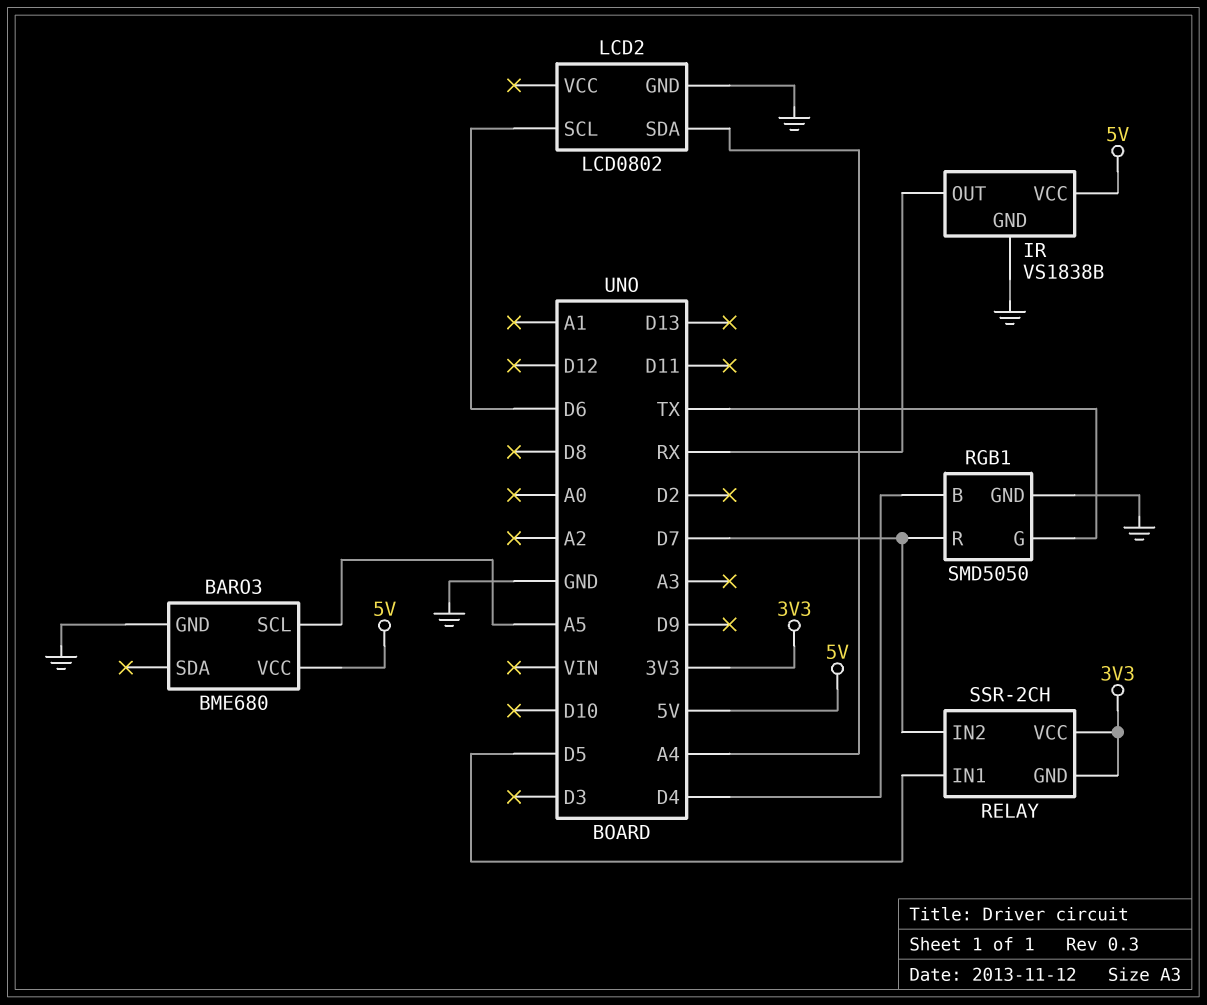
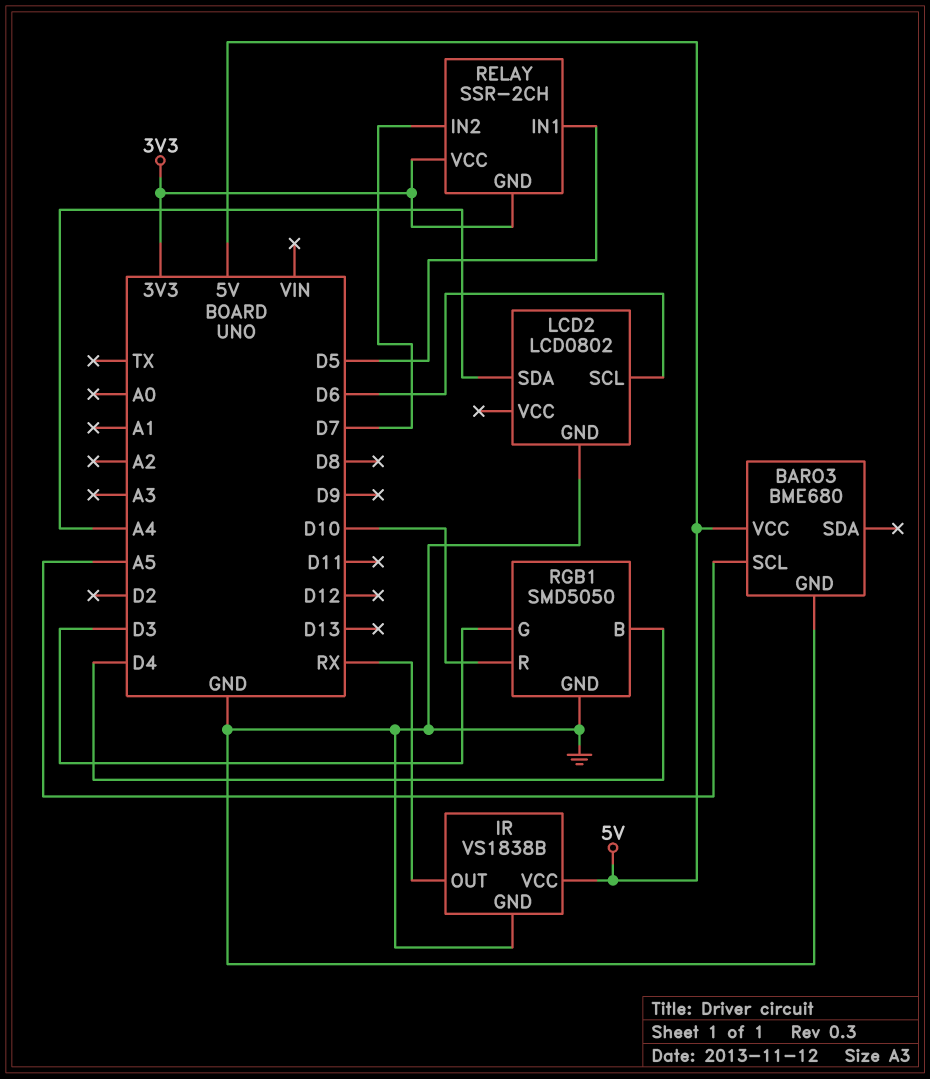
RGB1 pin G: TX -> D3
RGB1 pin R: D7 -> D10

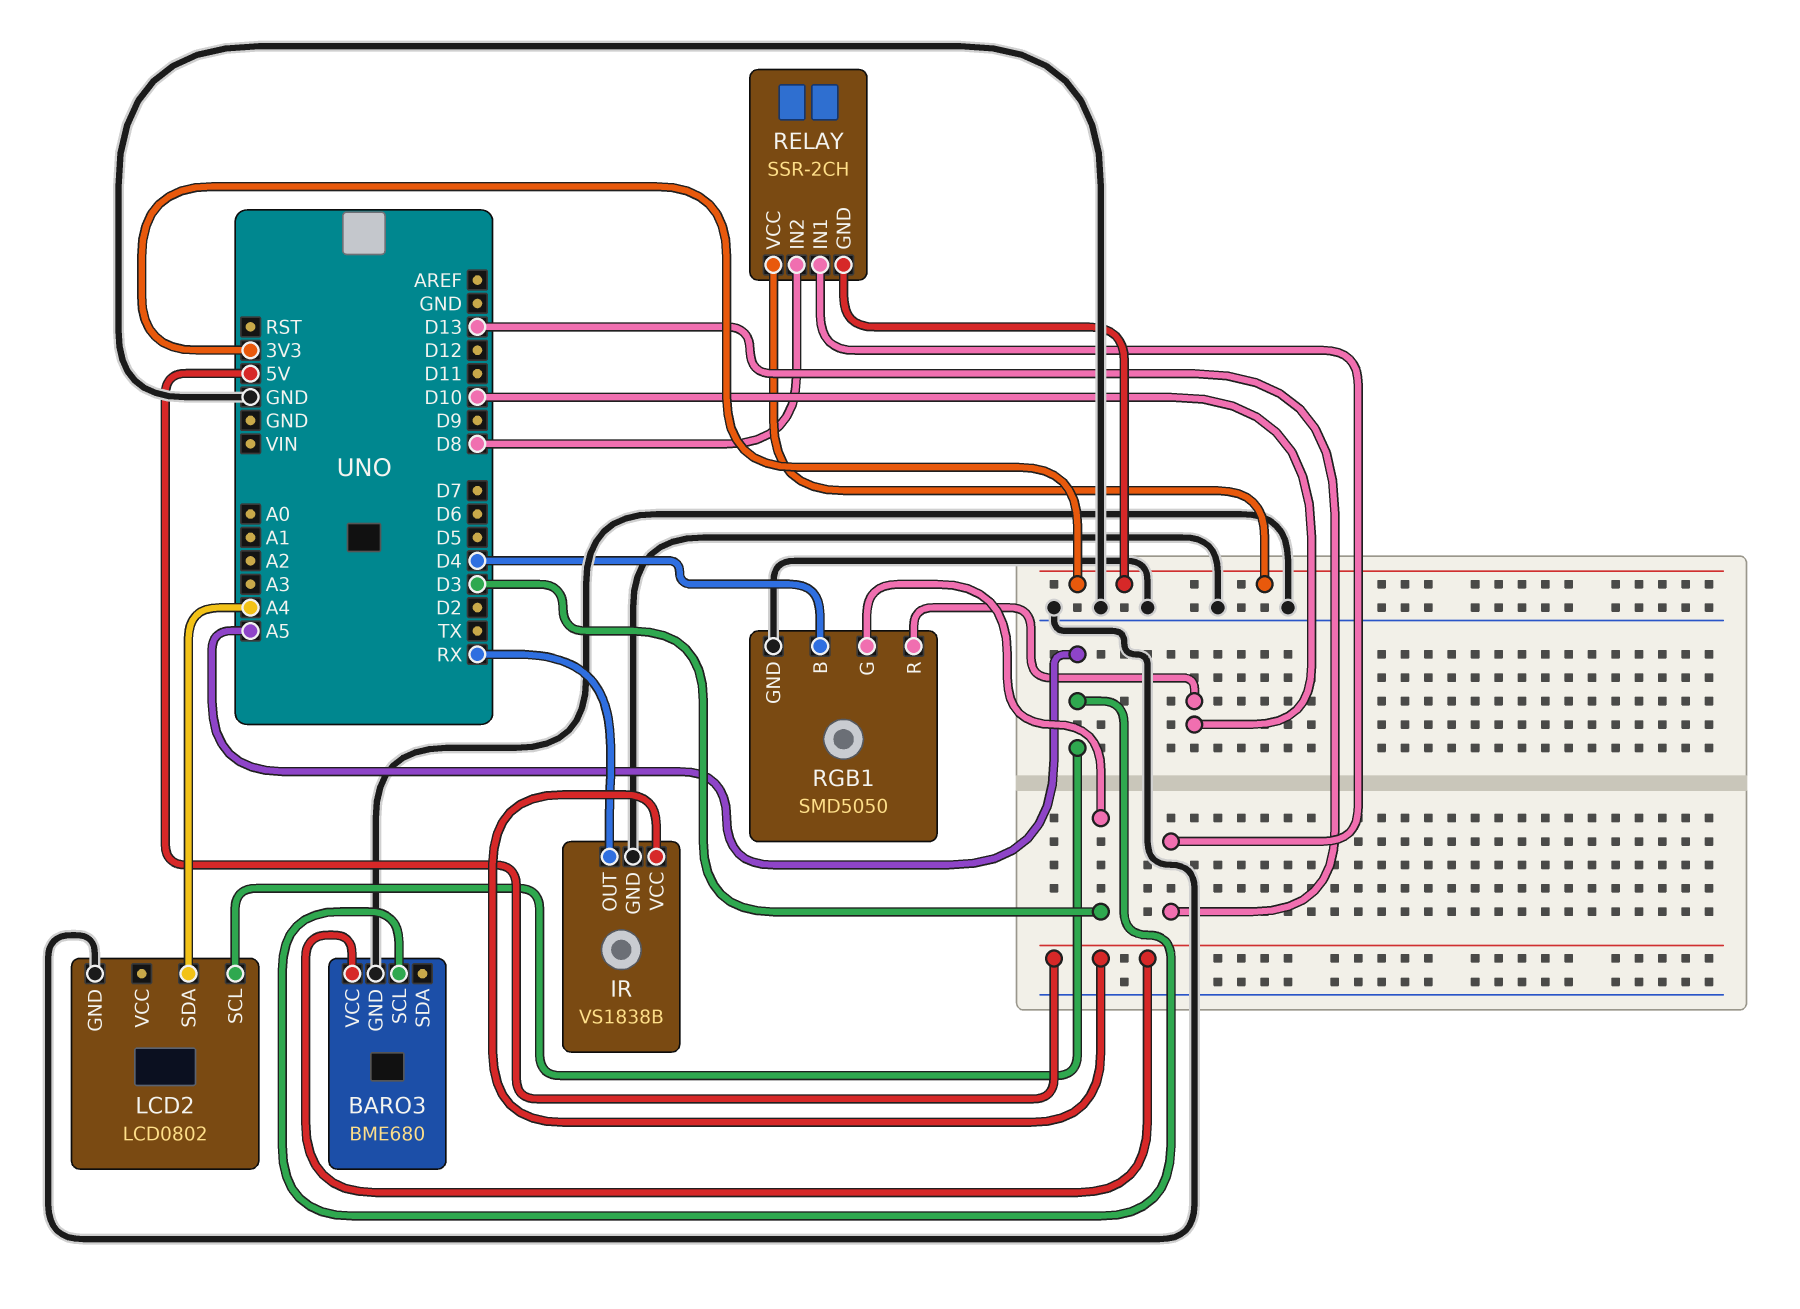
LCD2 pin SCL: D6 -> A5
RELAY pin IN1: D5 -> D13
RELAY pin IN2: D7 -> D8

